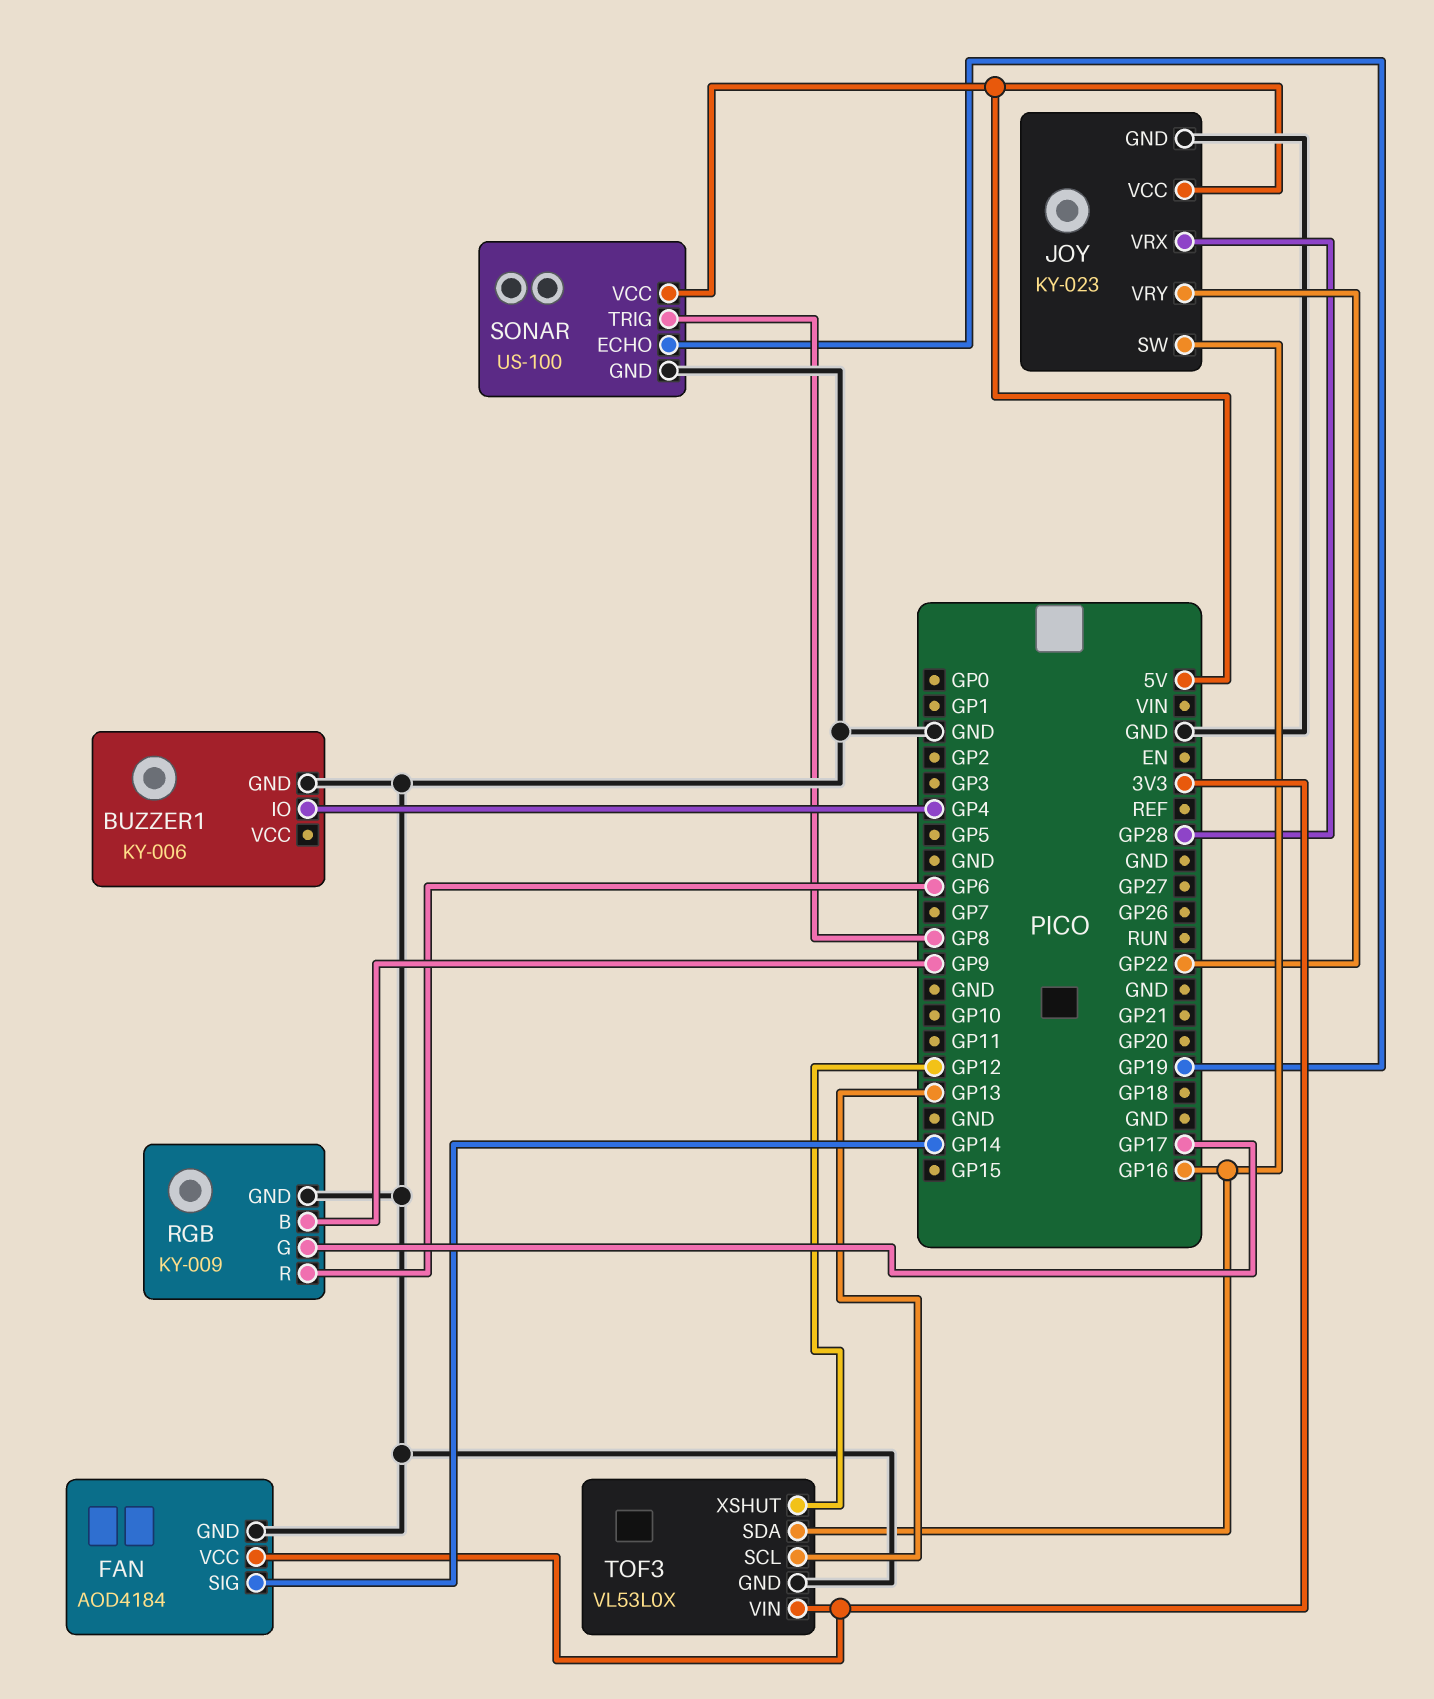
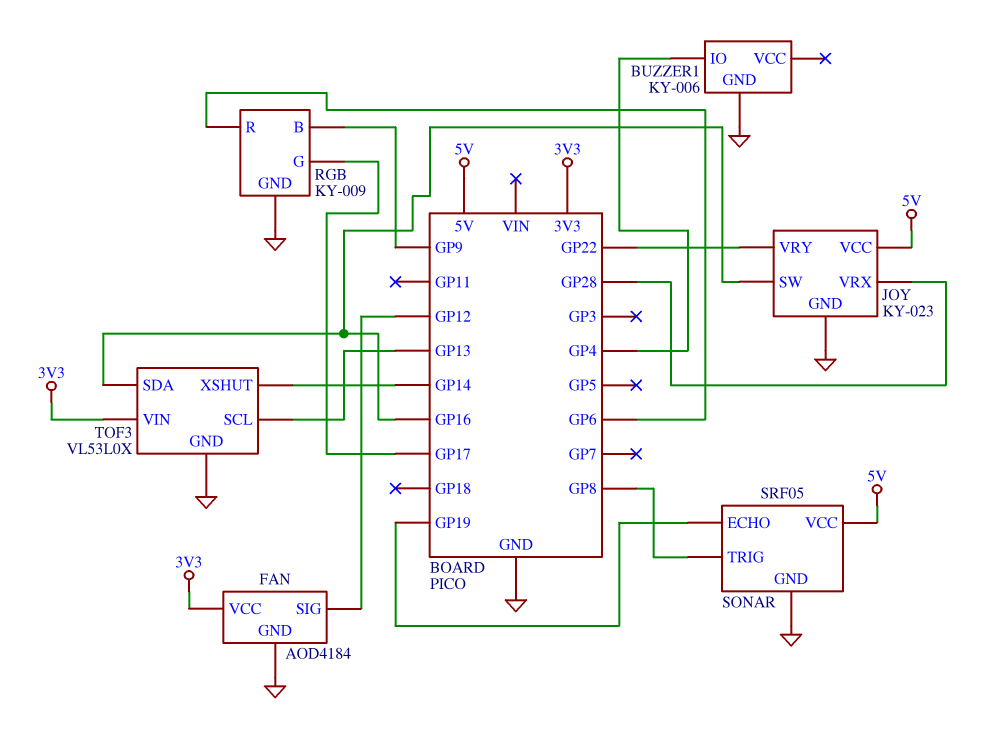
FAN pin SIG: GP14 -> GP12
SONAR: US-100 -> SRF05
TOF3 pin XSHUT: GP12 -> GP14

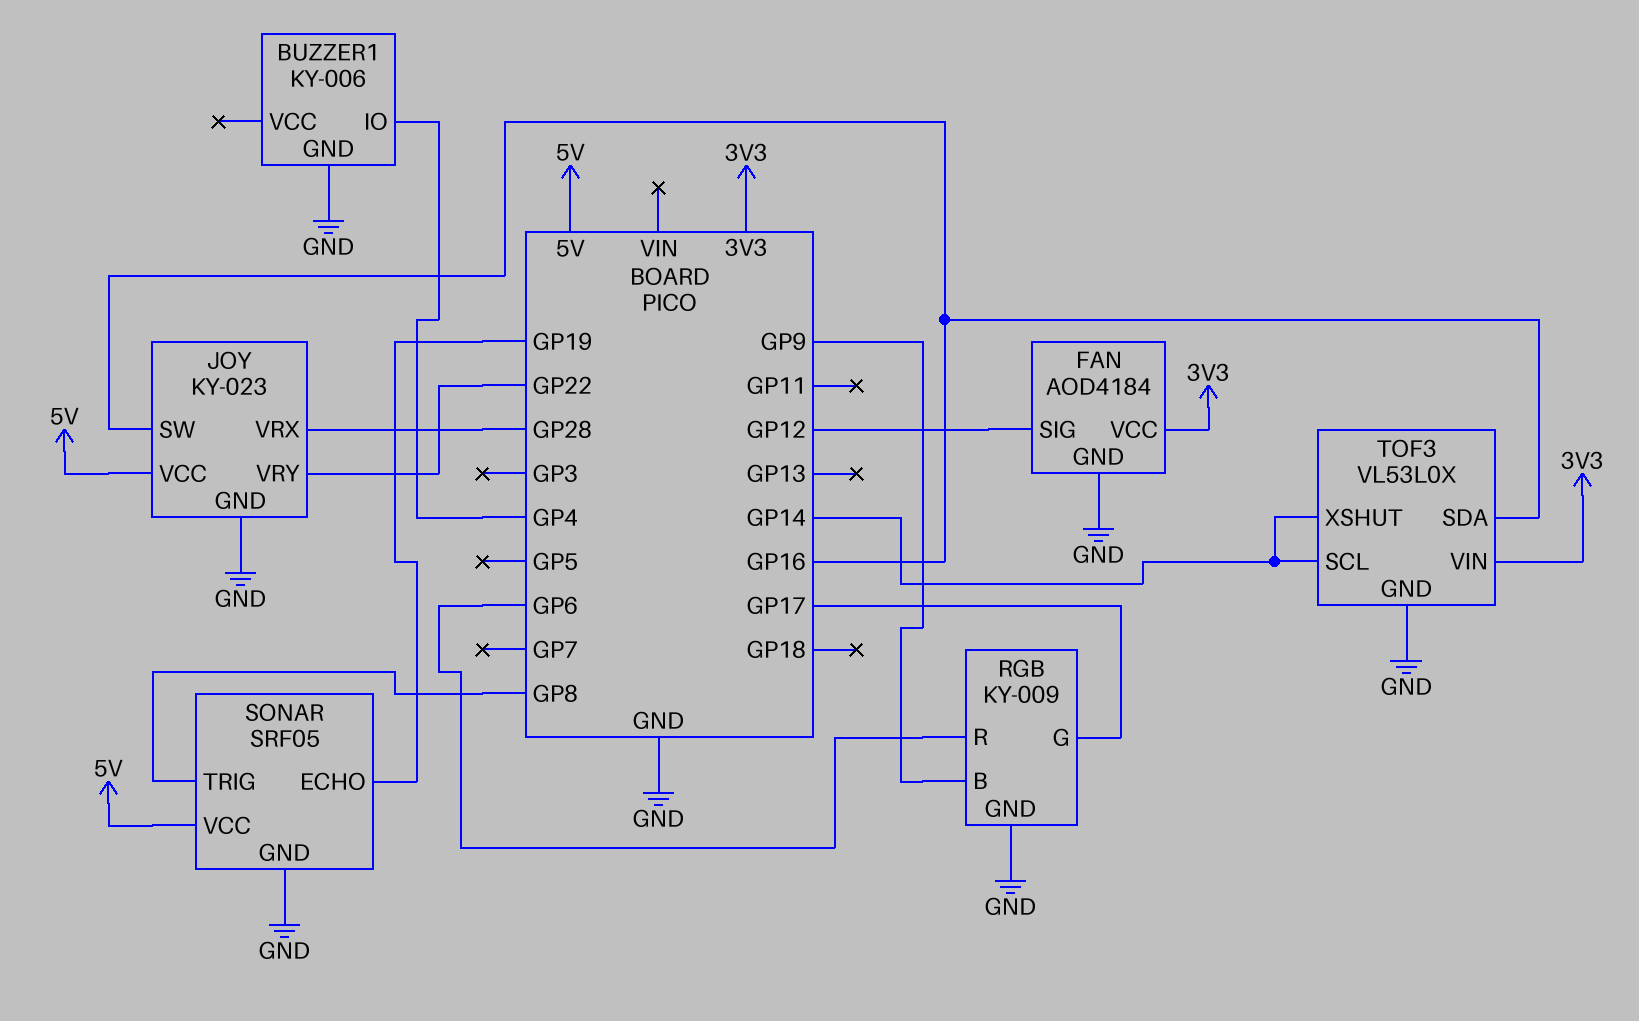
TOF3 pin SCL: GP13 -> GP14

